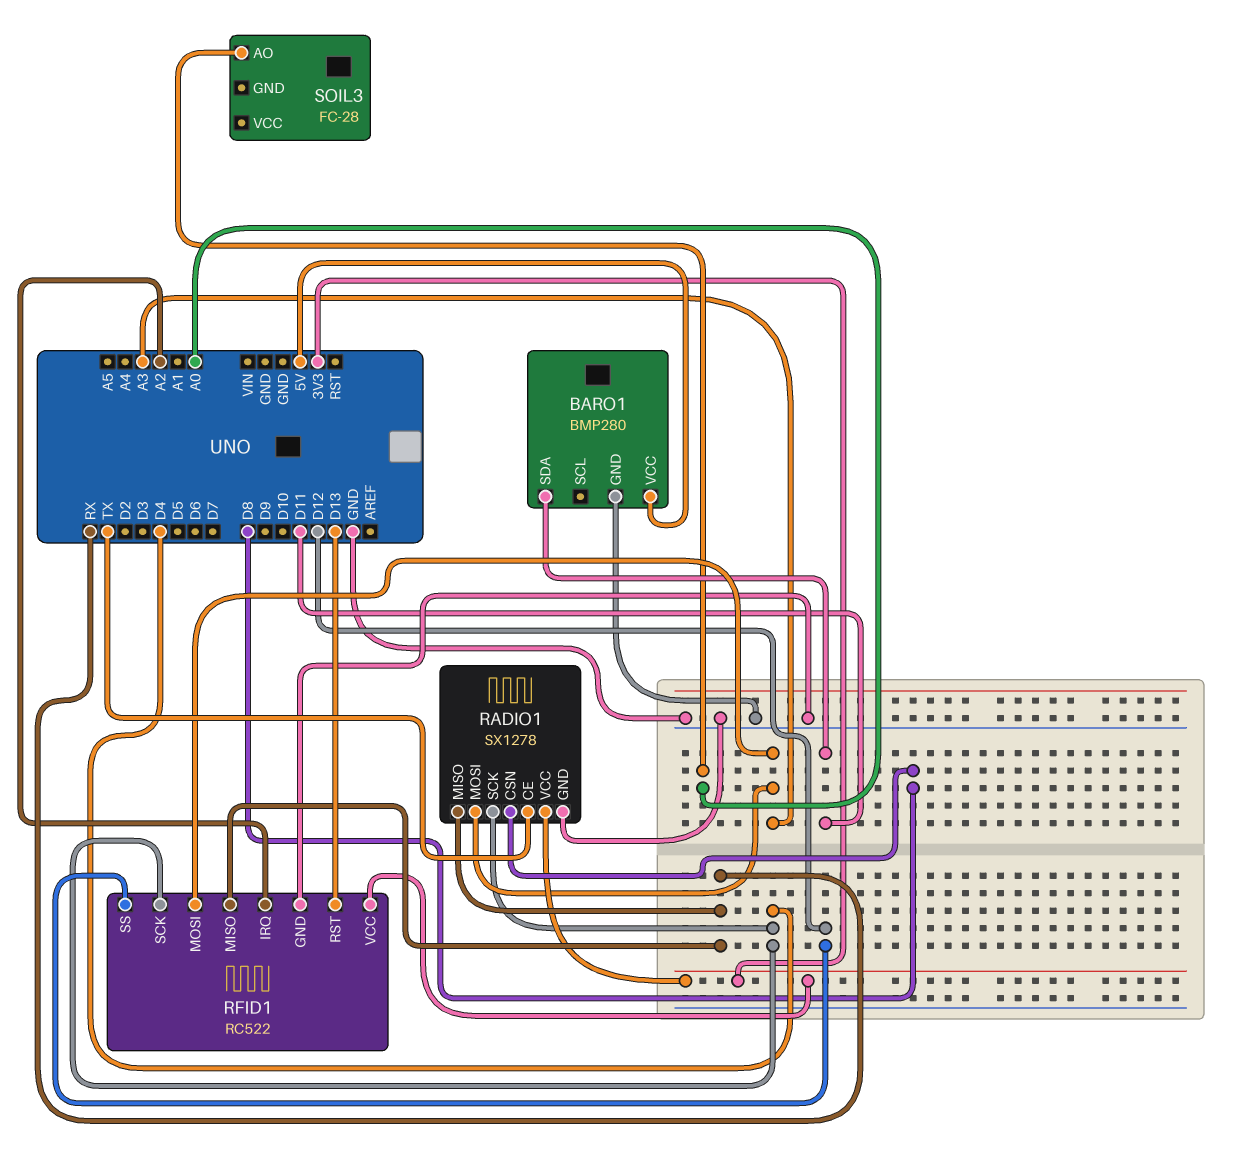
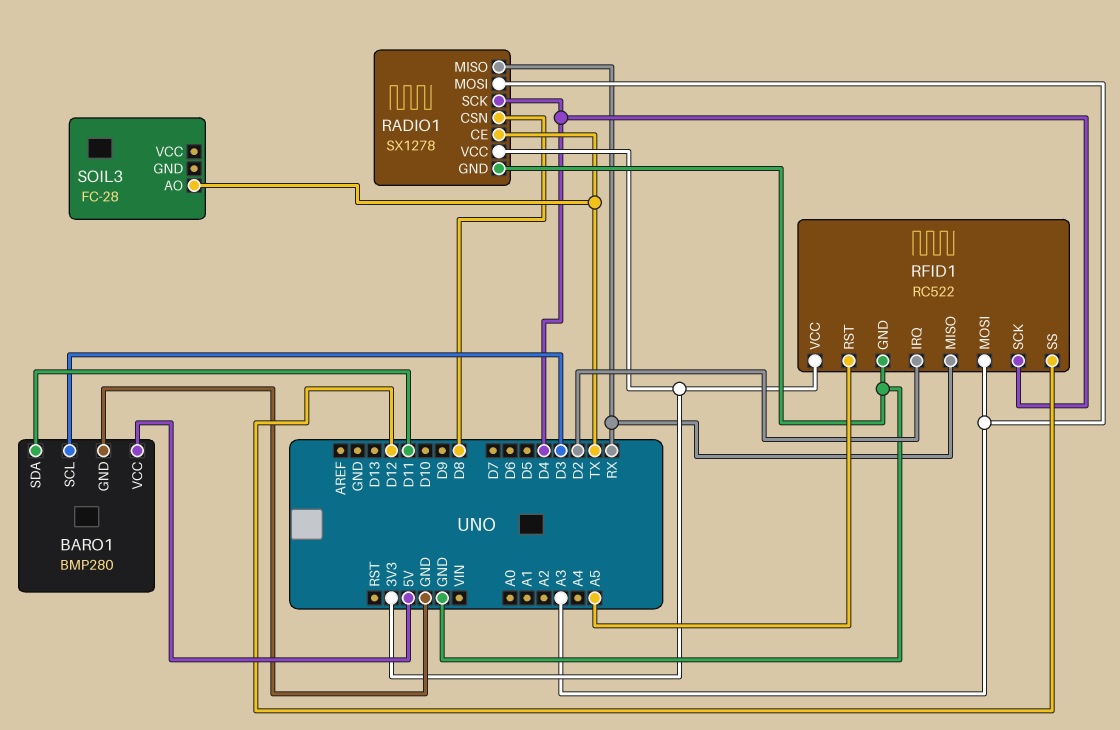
BARO1 pin SCL: none -> D3
RFID1 pin IRQ: A2 -> D2
RFID1 pin RST: D13 -> A5
SOIL3 pin AO: A0 -> TX

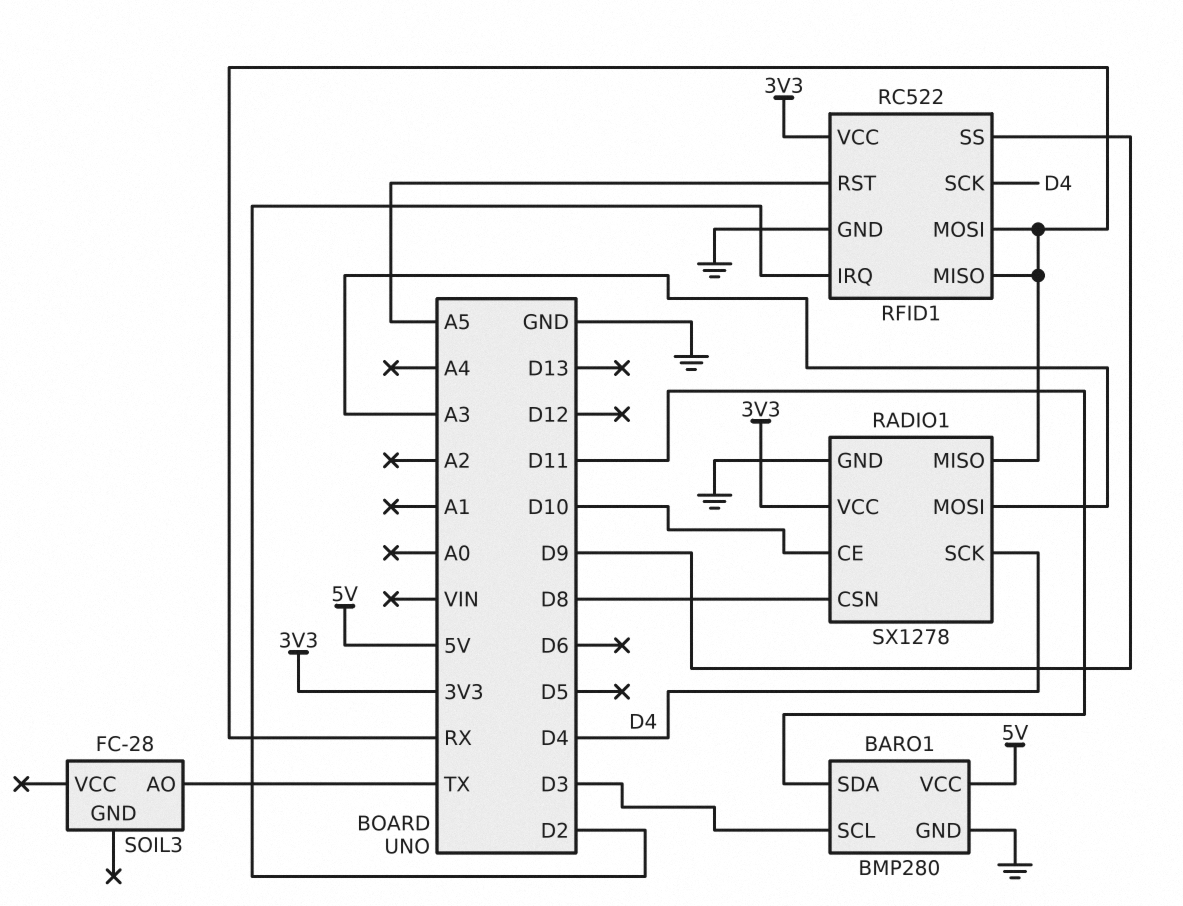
RADIO1 pin CE: TX -> D10
RFID1 pin MOSI: A3 -> RX
RFID1 pin SS: D12 -> D9

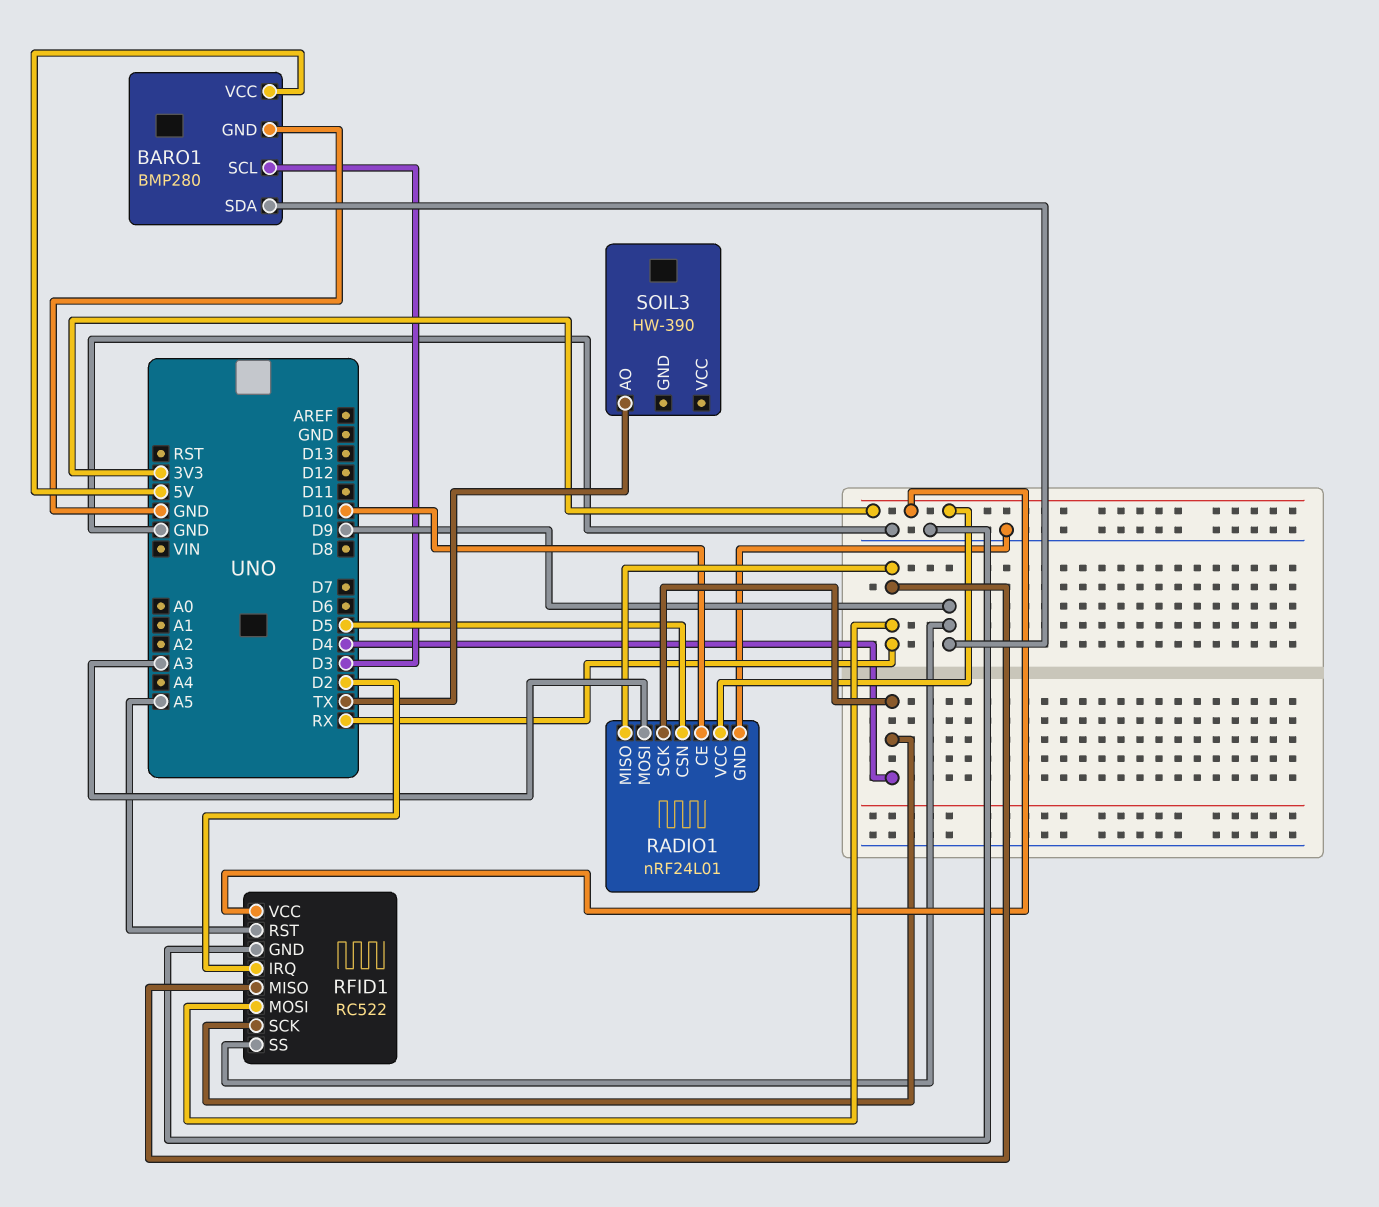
BARO1 pin SDA: D11 -> D9
RADIO1: SX1278 -> nRF24L01
RADIO1 pin CSN: D8 -> D5
SOIL3: FC-28 -> HW-390

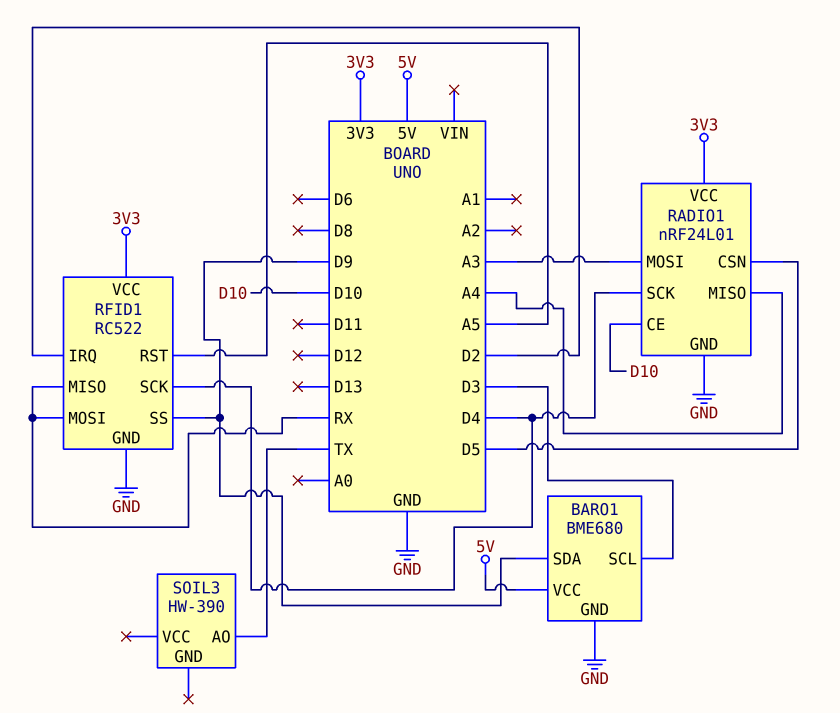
BARO1: BMP280 -> BME680
RADIO1 pin MISO: RX -> A4

